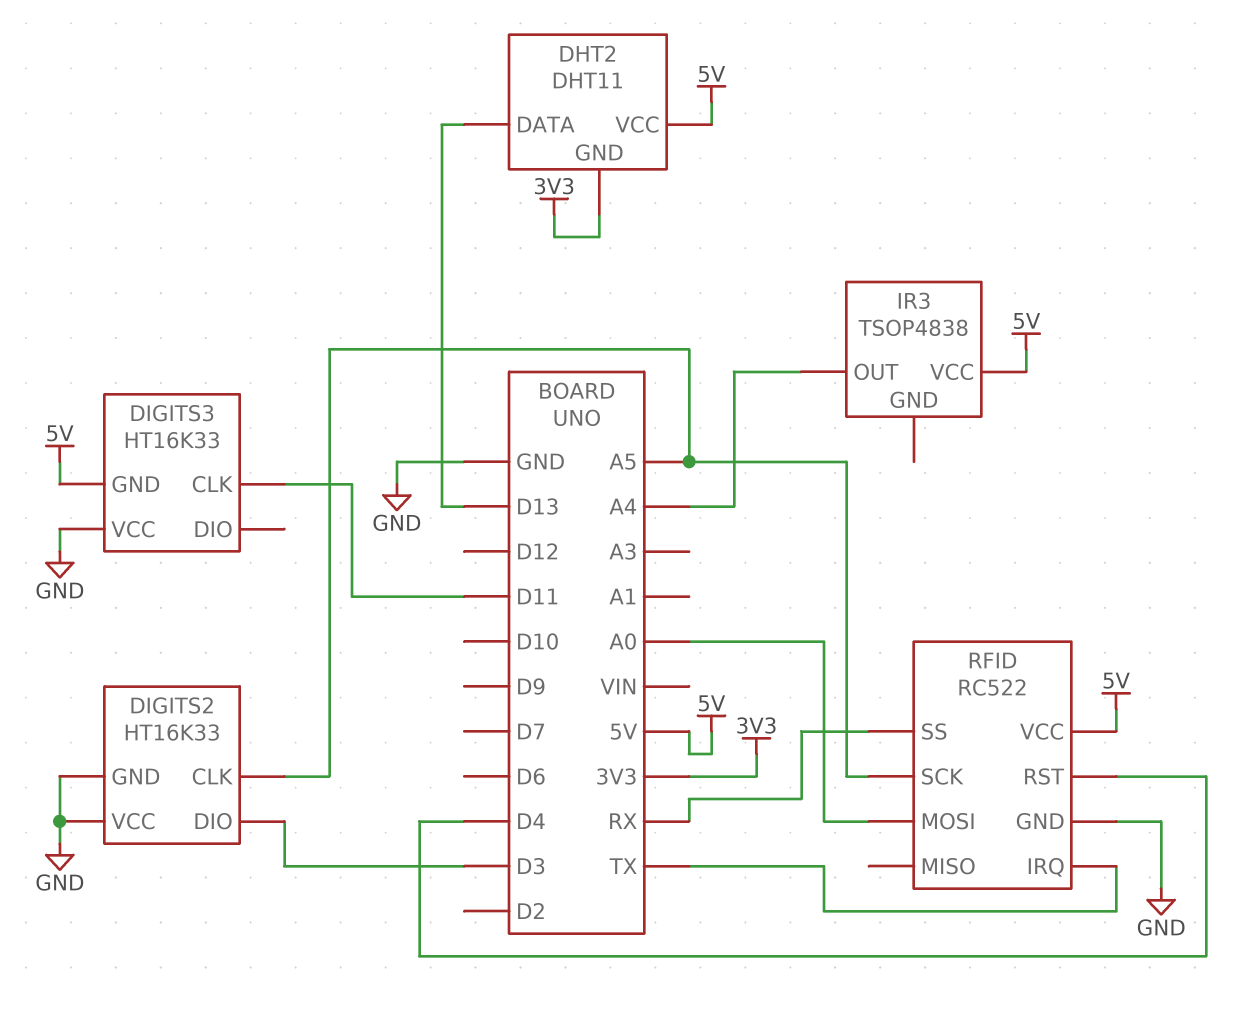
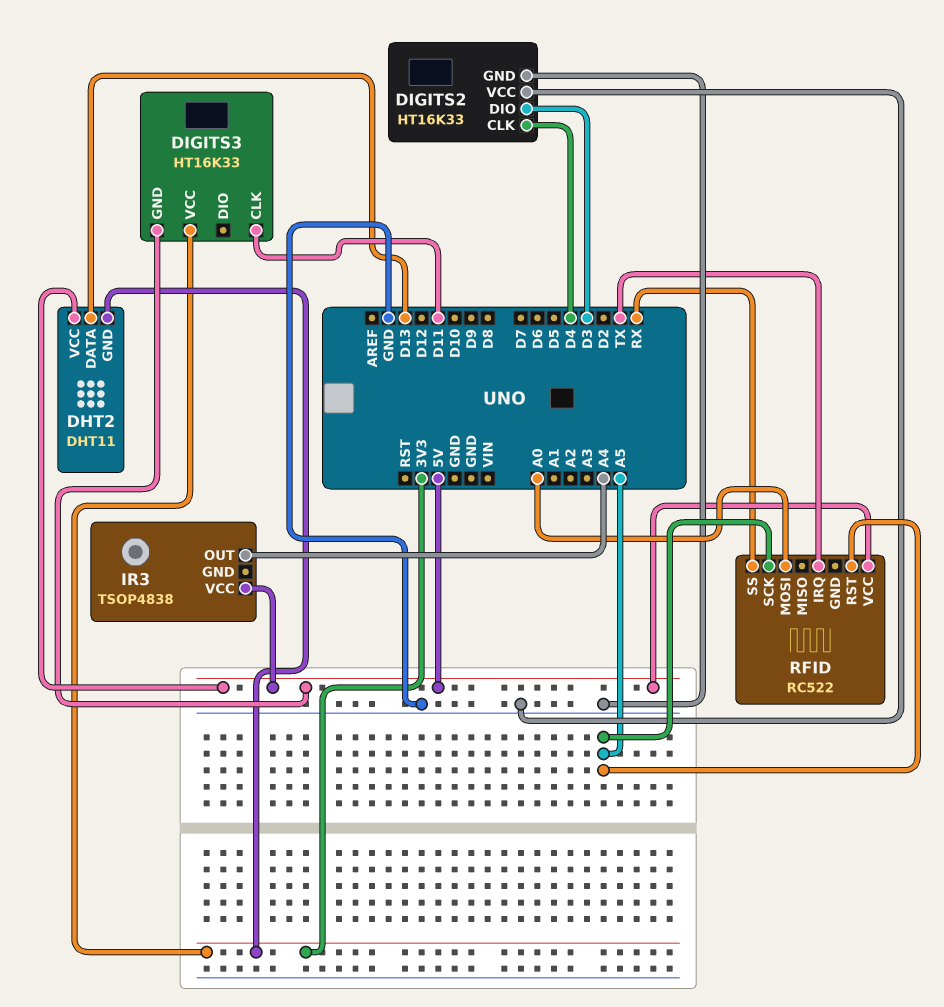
DIGITS2 pin CLK: A5 -> D4
DIGITS3 pin VCC: GND -> 3V3
RFID pin GND: GND -> none
RFID pin RST: D4 -> A5

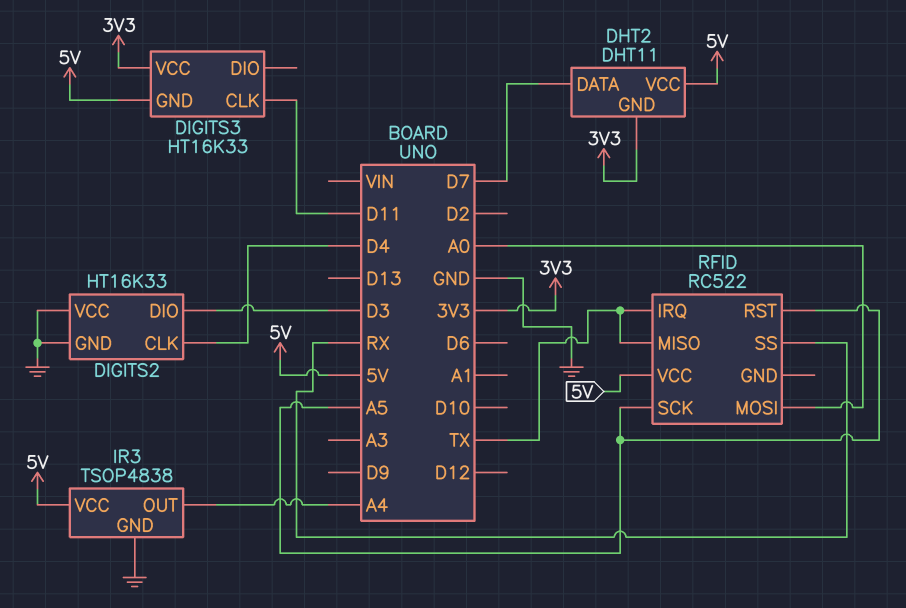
DHT2 pin DATA: D13 -> D7
IR3 pin GND: none -> GND
RFID pin MISO: none -> TX

